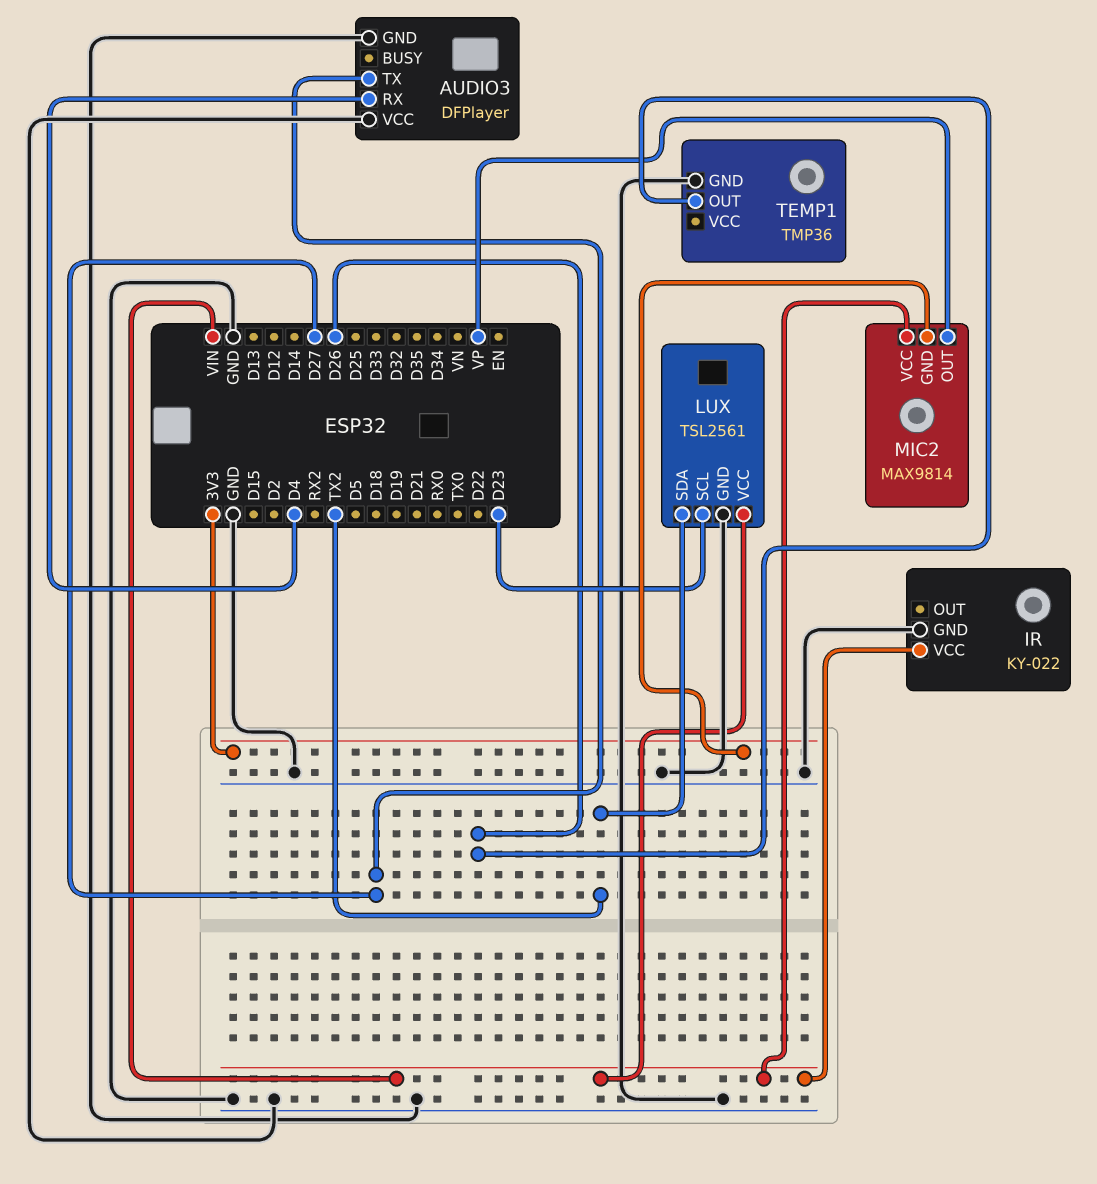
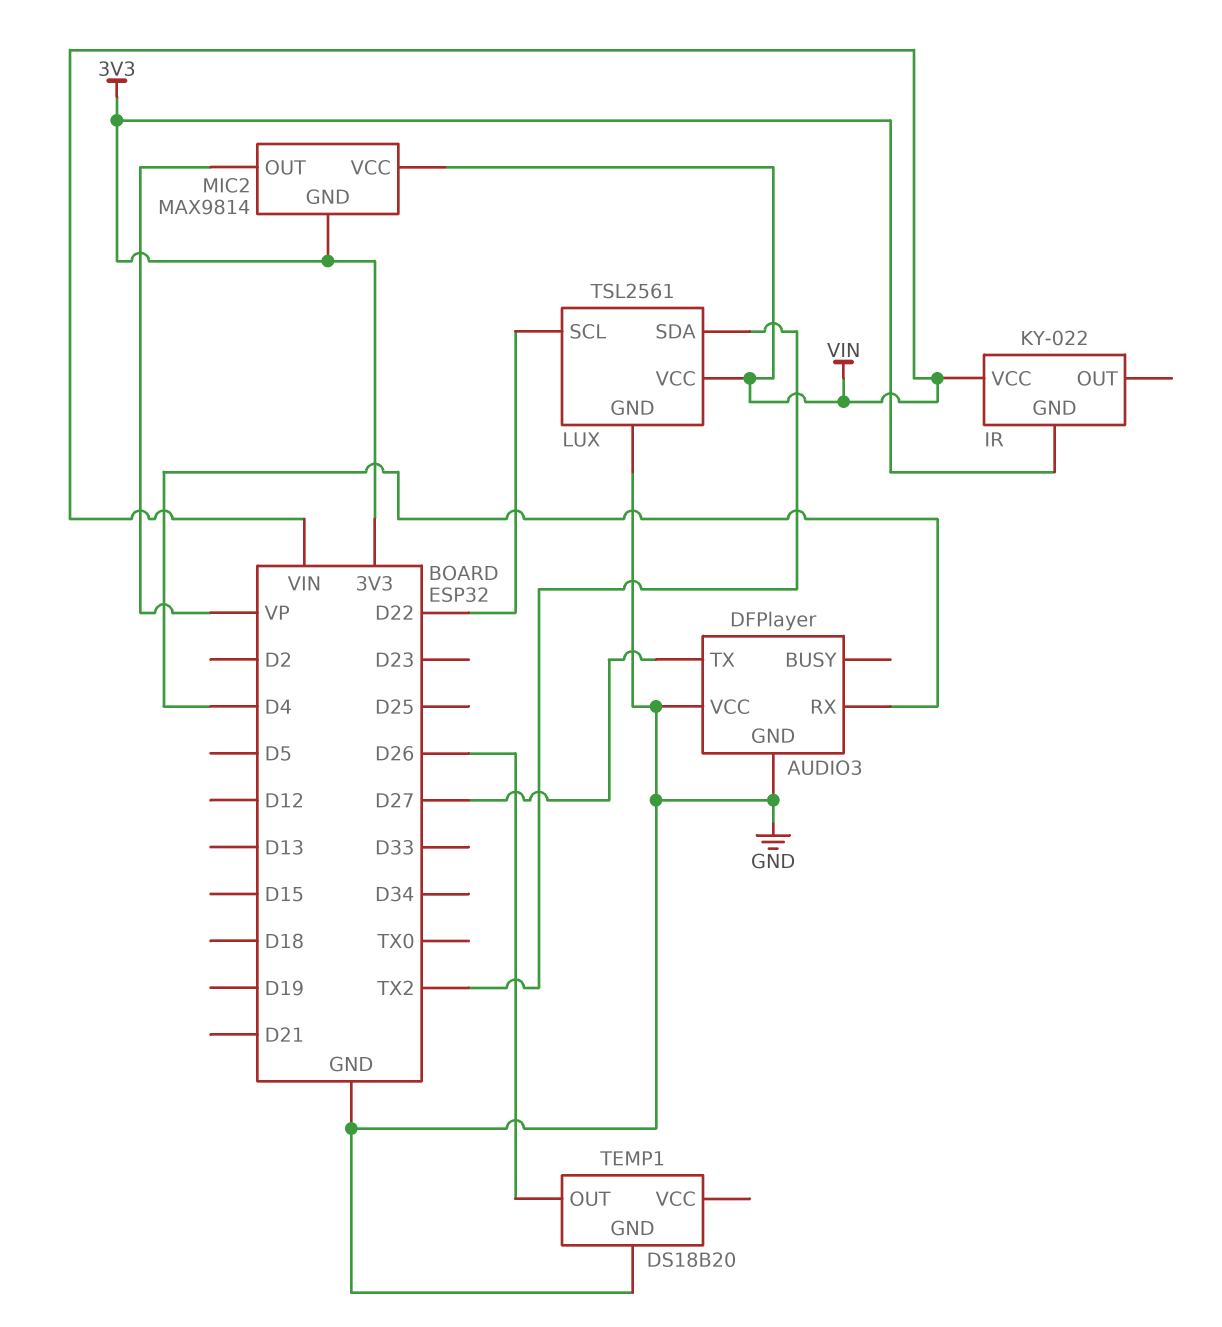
IR pin GND: GND -> 3V3
LUX pin SCL: D23 -> D22
TEMP1: TMP36 -> DS18B20

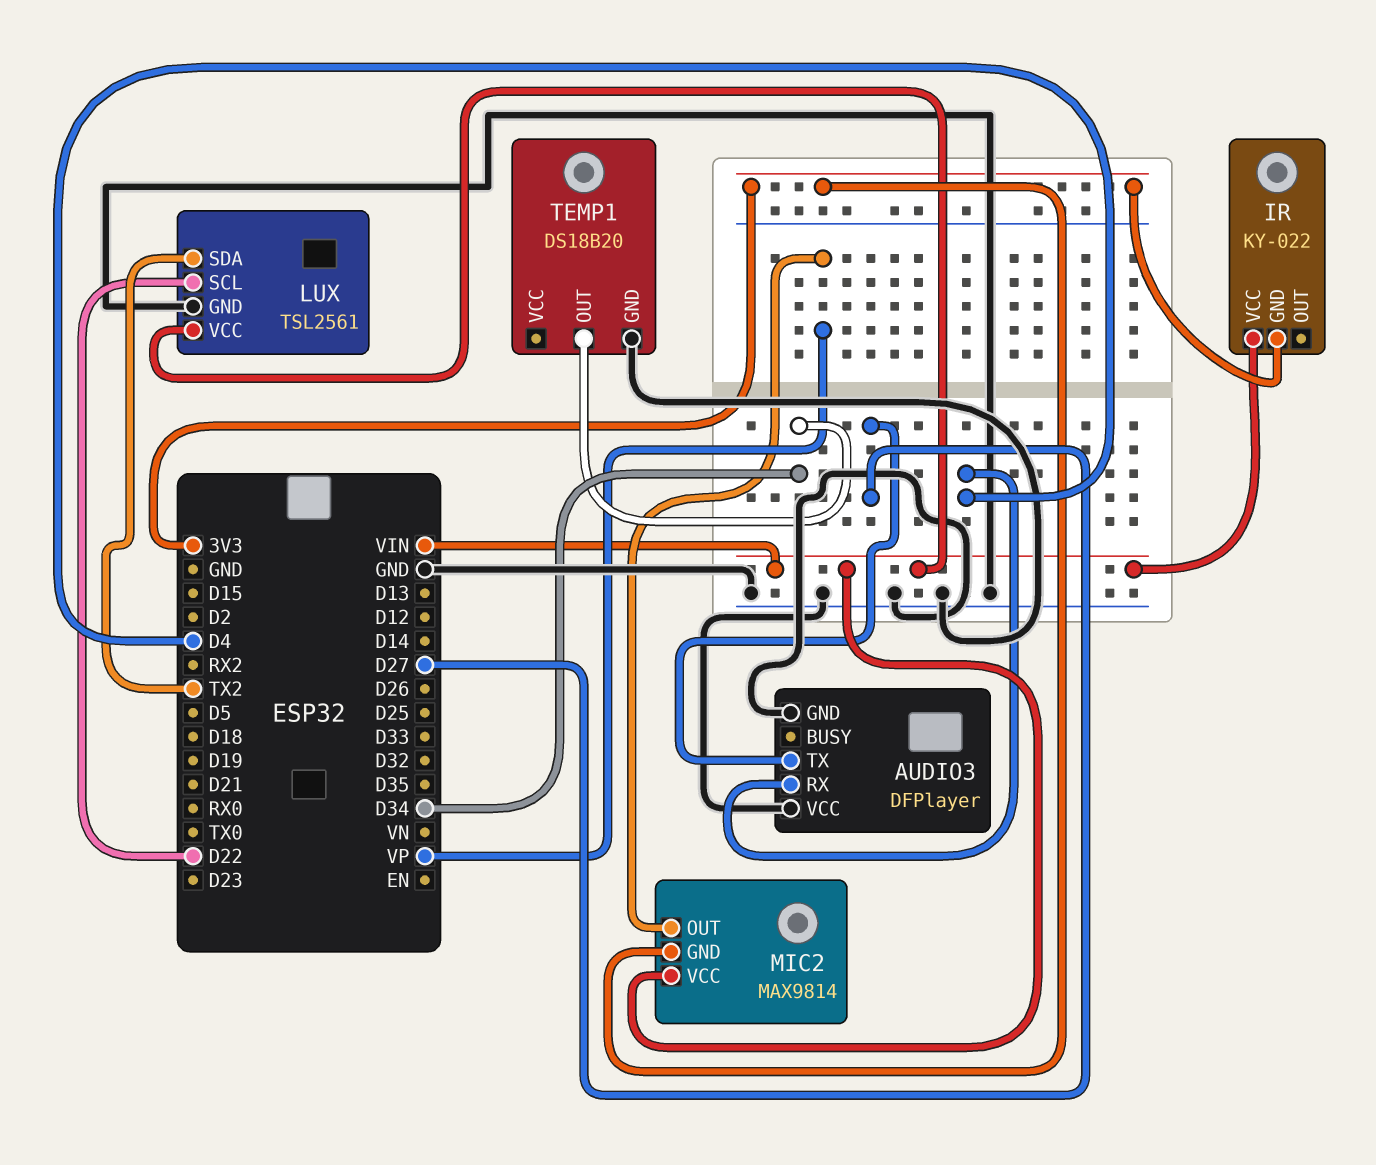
TEMP1 pin OUT: D26 -> D34

